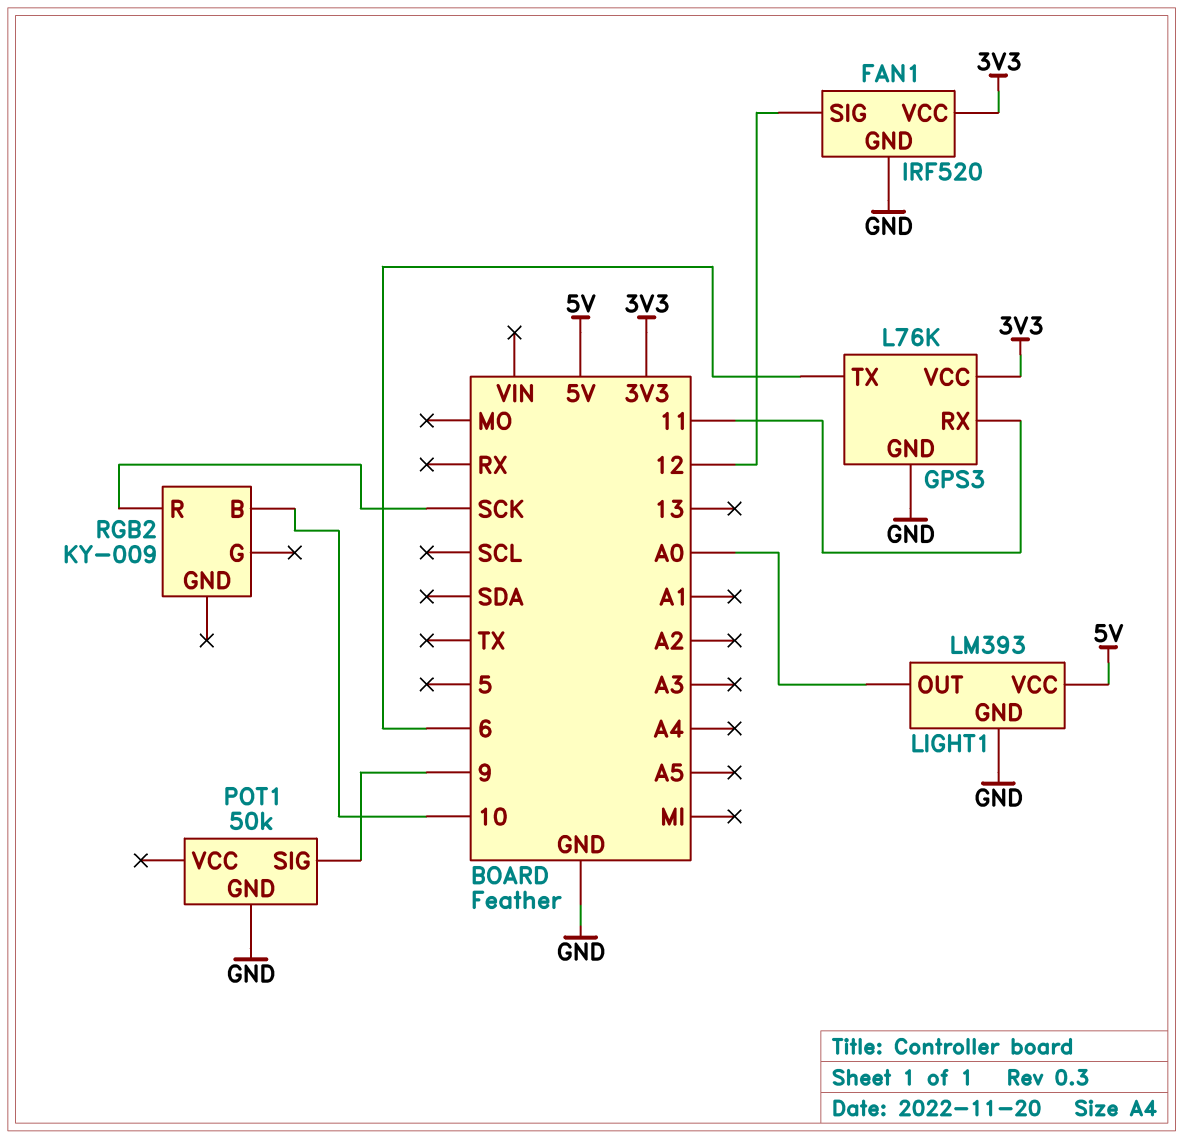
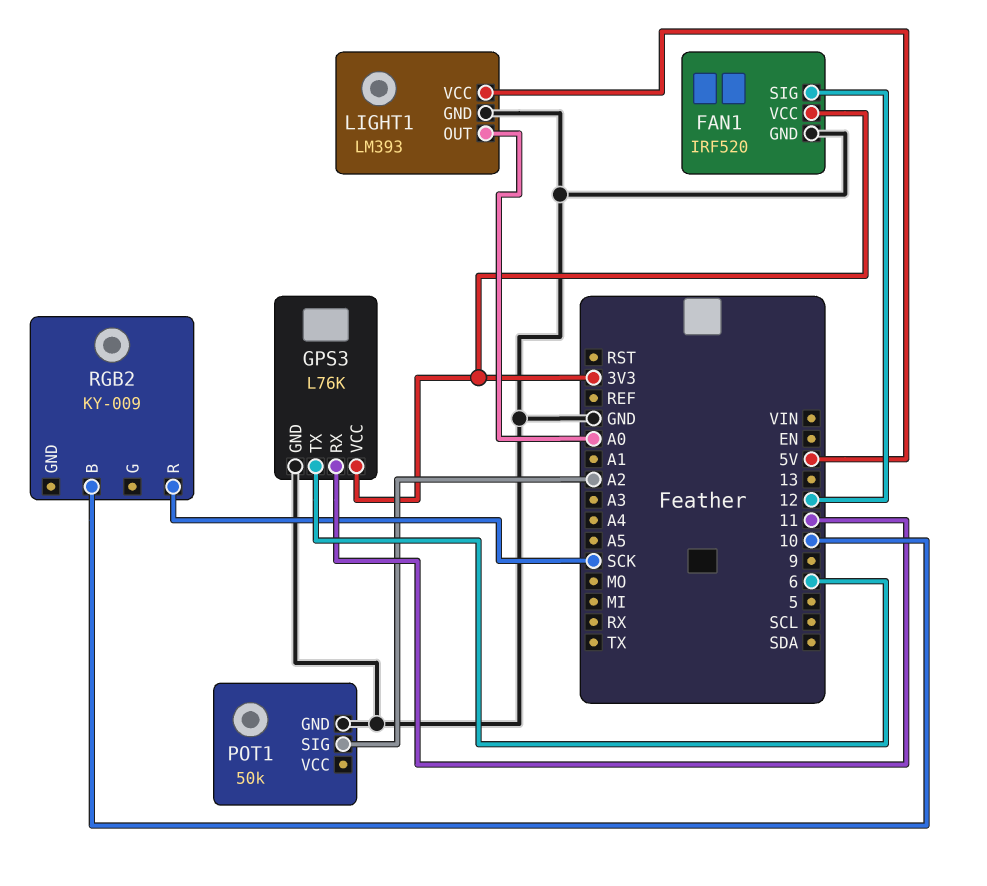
POT1 pin SIG: 9 -> A2

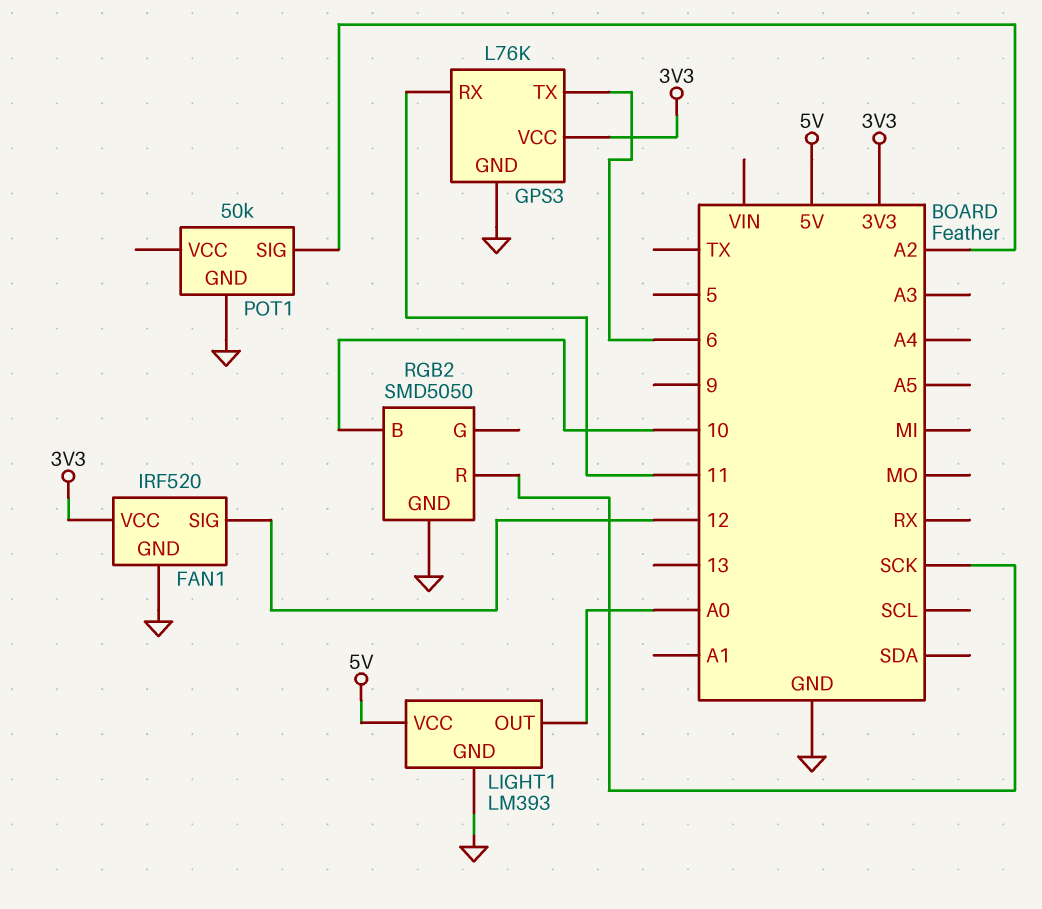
RGB2: KY-009 -> SMD5050
RGB2 pin GND: none -> GND

